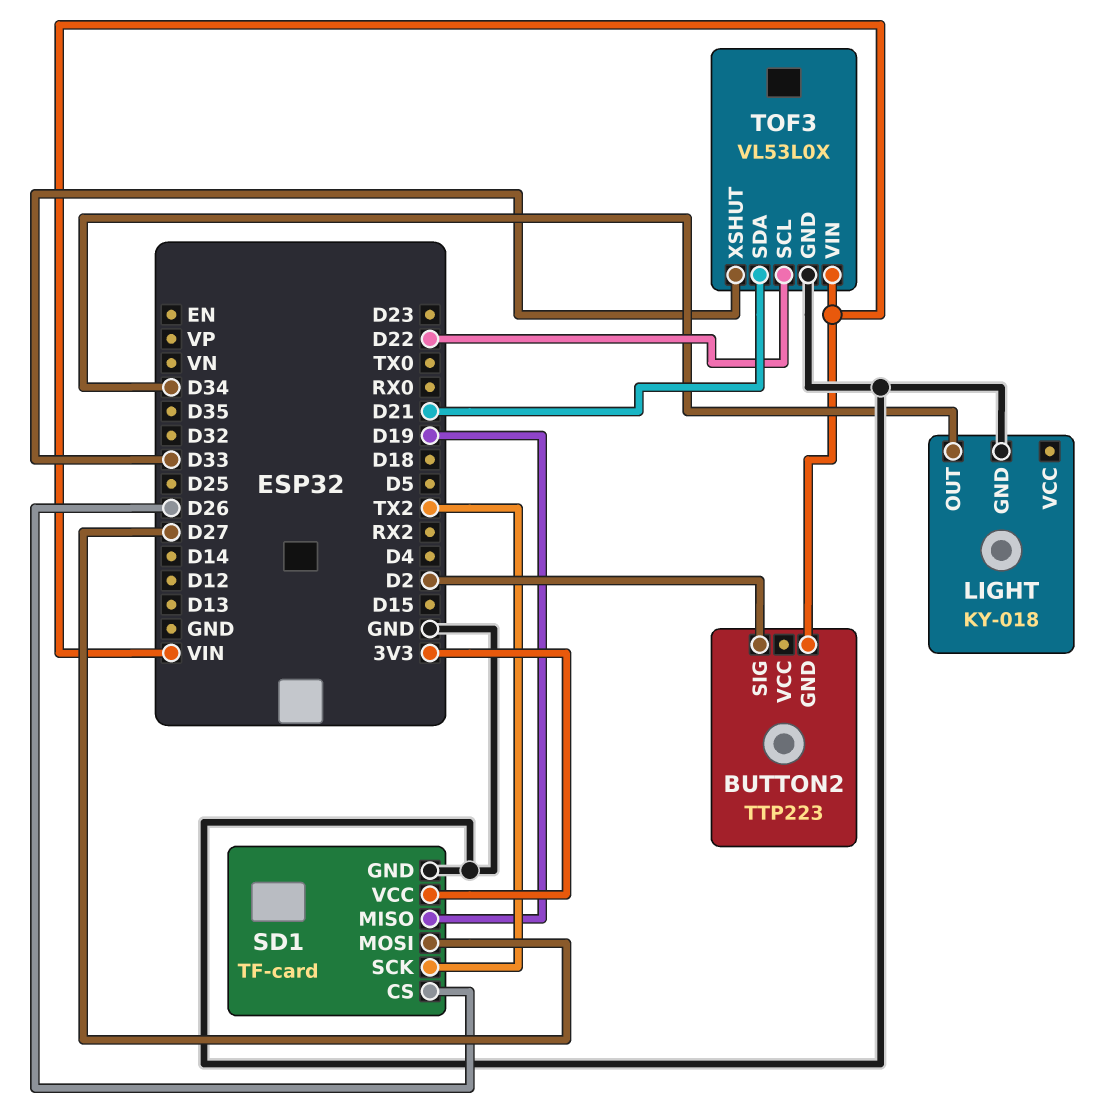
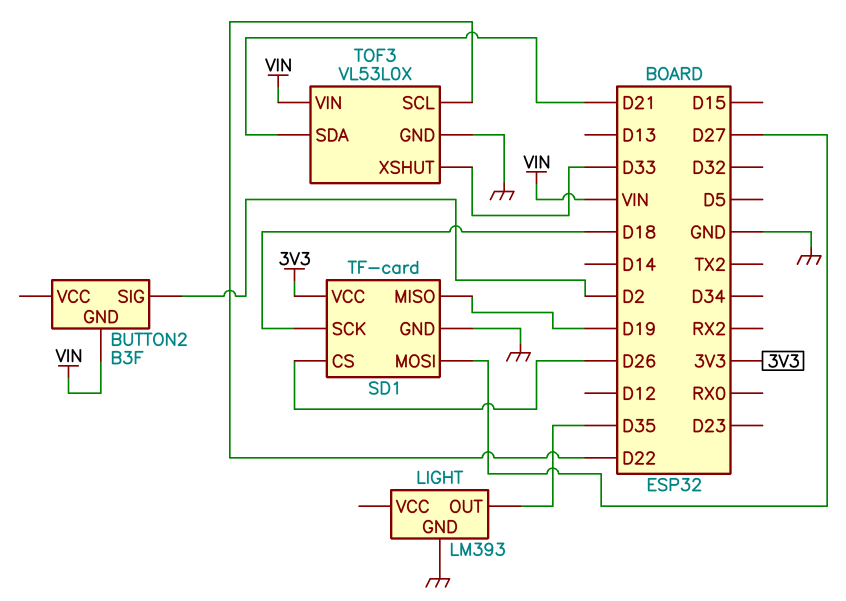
BUTTON2: TTP223 -> B3F
LIGHT: KY-018 -> LM393
LIGHT pin OUT: D34 -> D35
SD1 pin SCK: TX2 -> D18

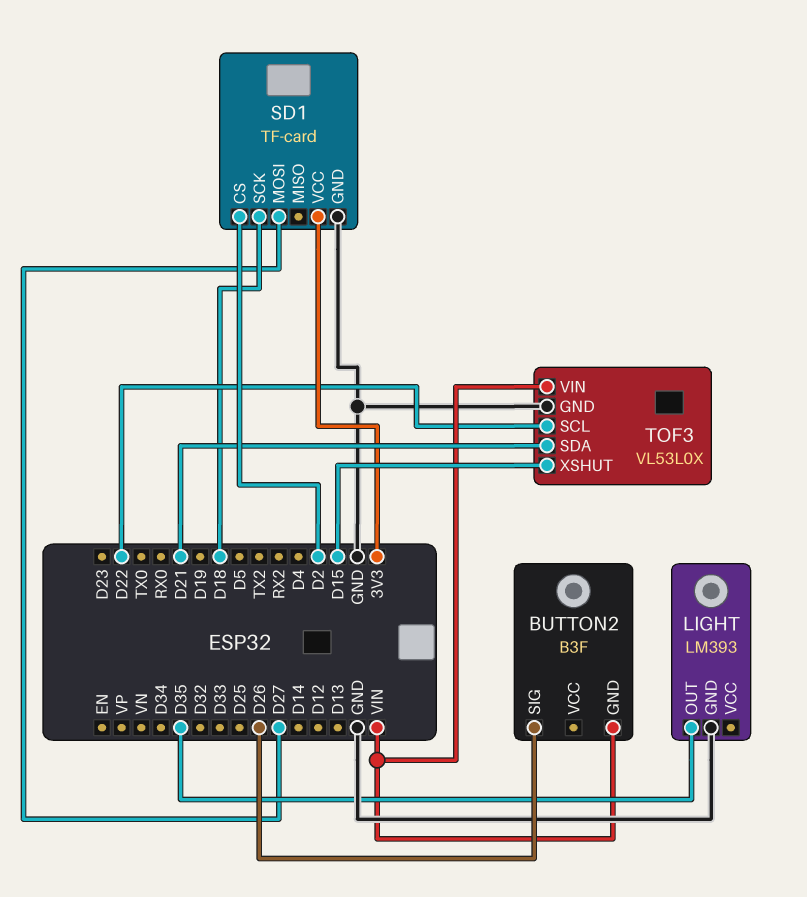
BUTTON2 pin SIG: D2 -> D26
SD1 pin CS: D26 -> D2
SD1 pin MISO: D19 -> none
TOF3 pin XSHUT: D33 -> D15

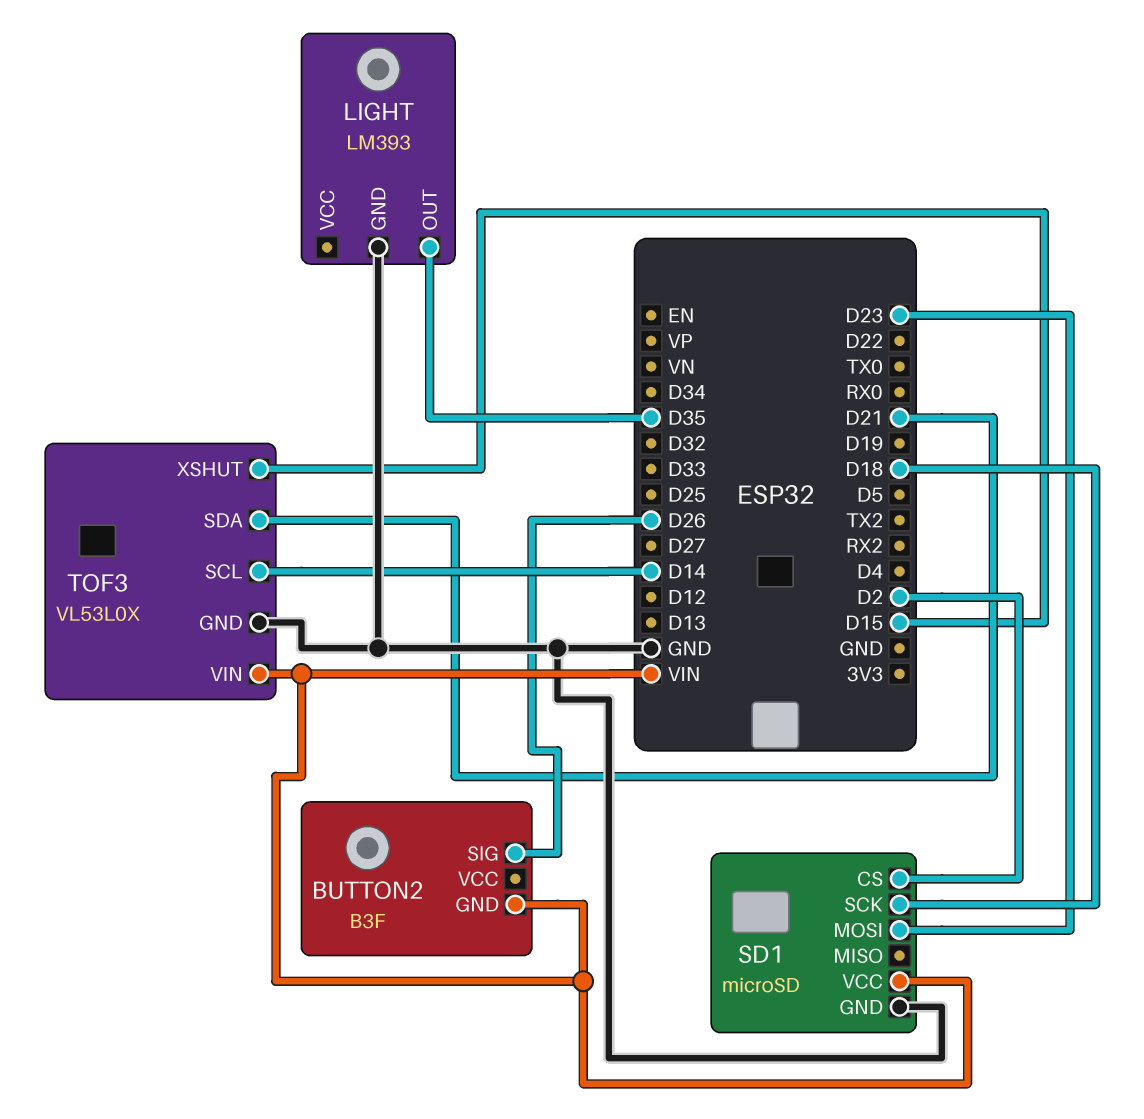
SD1: TF-card -> microSD
SD1 pin MOSI: D27 -> D23
SD1 pin VCC: 3V3 -> VIN
TOF3 pin SCL: D22 -> D14

